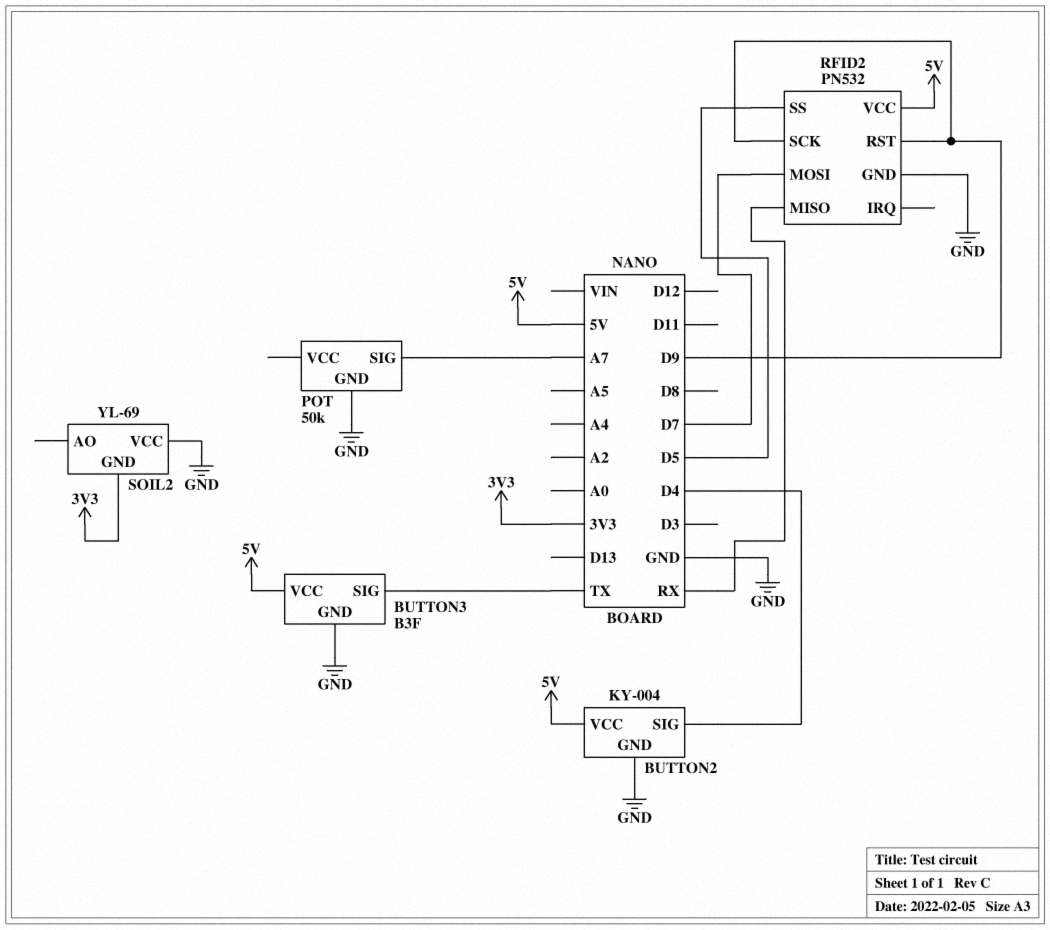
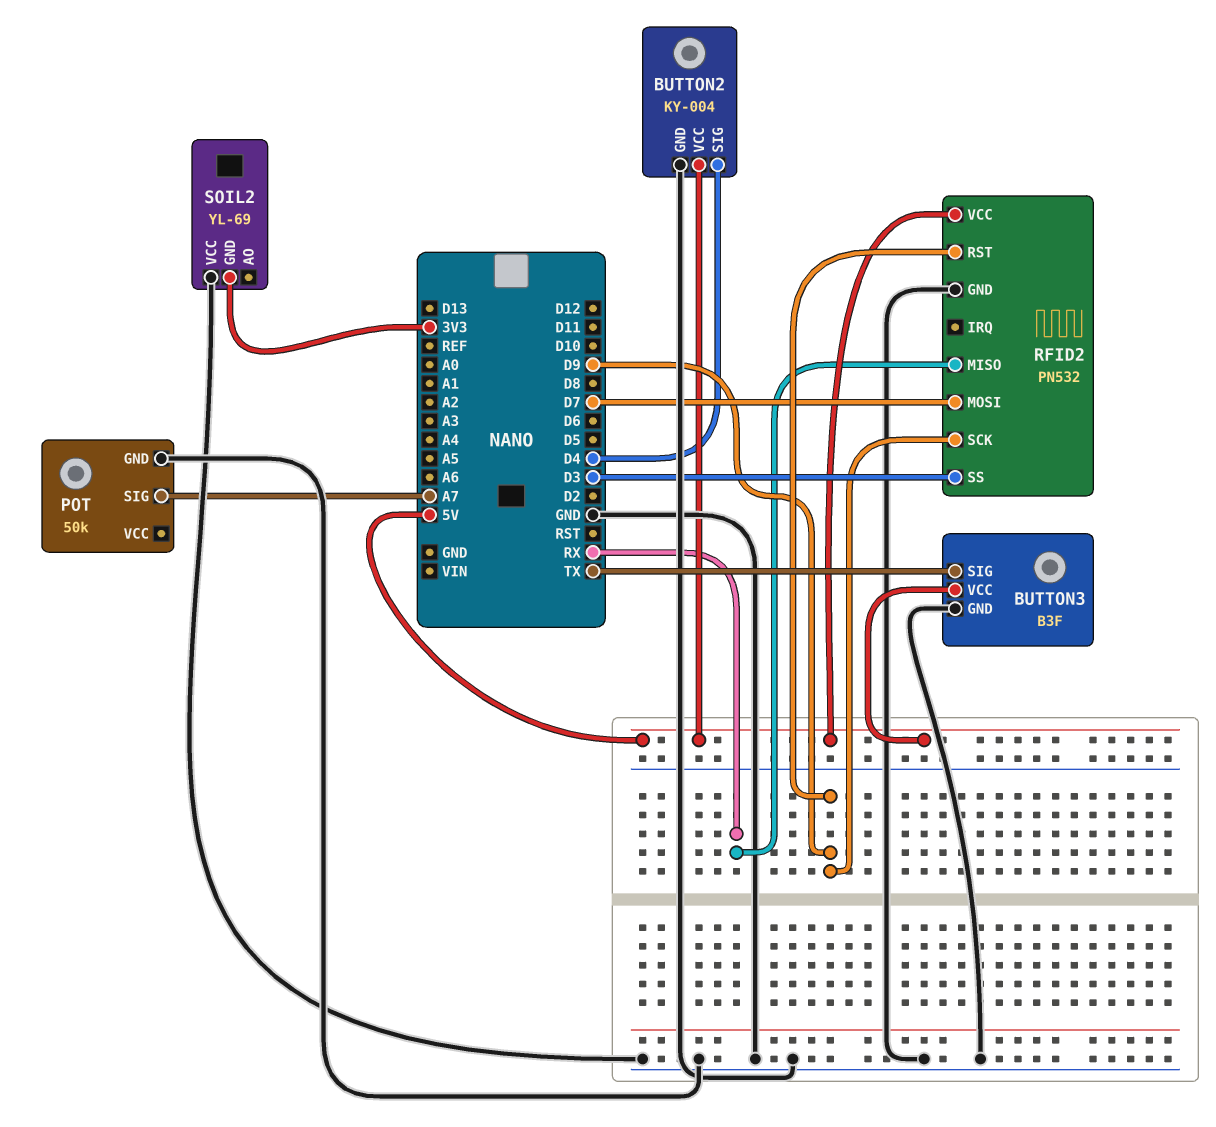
RFID2 pin SS: D5 -> D3

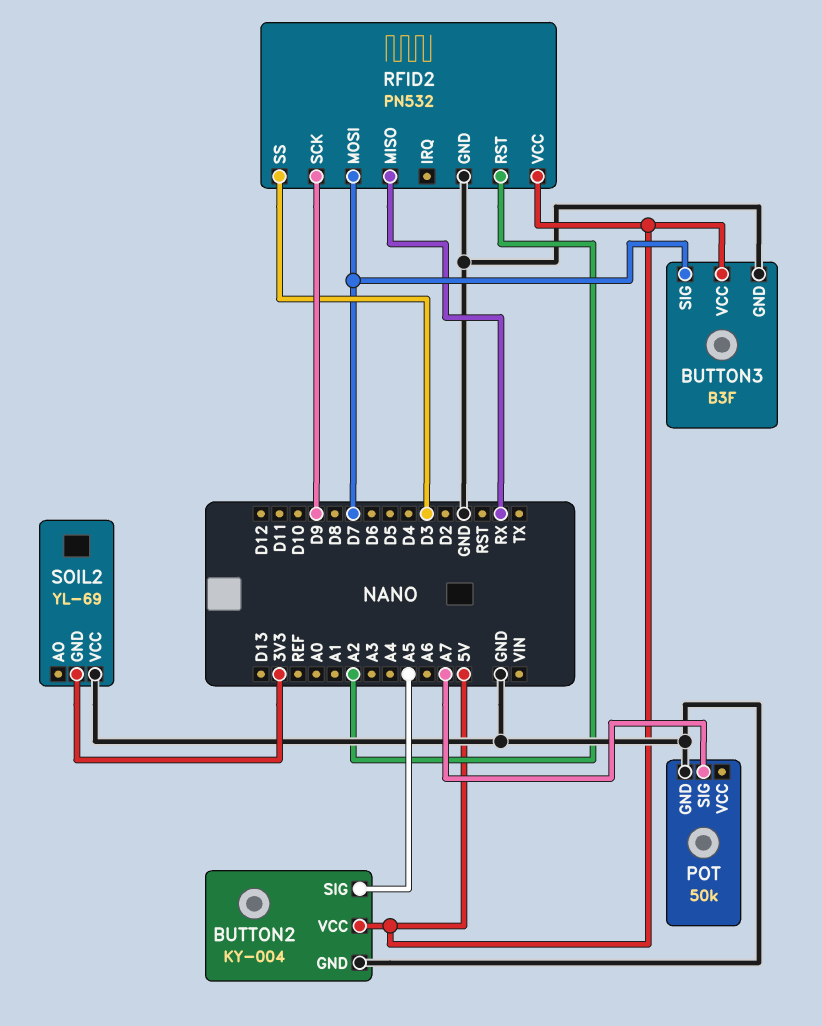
BUTTON2 pin SIG: D4 -> A5
BUTTON3 pin SIG: TX -> D7
RFID2 pin RST: D9 -> A2

